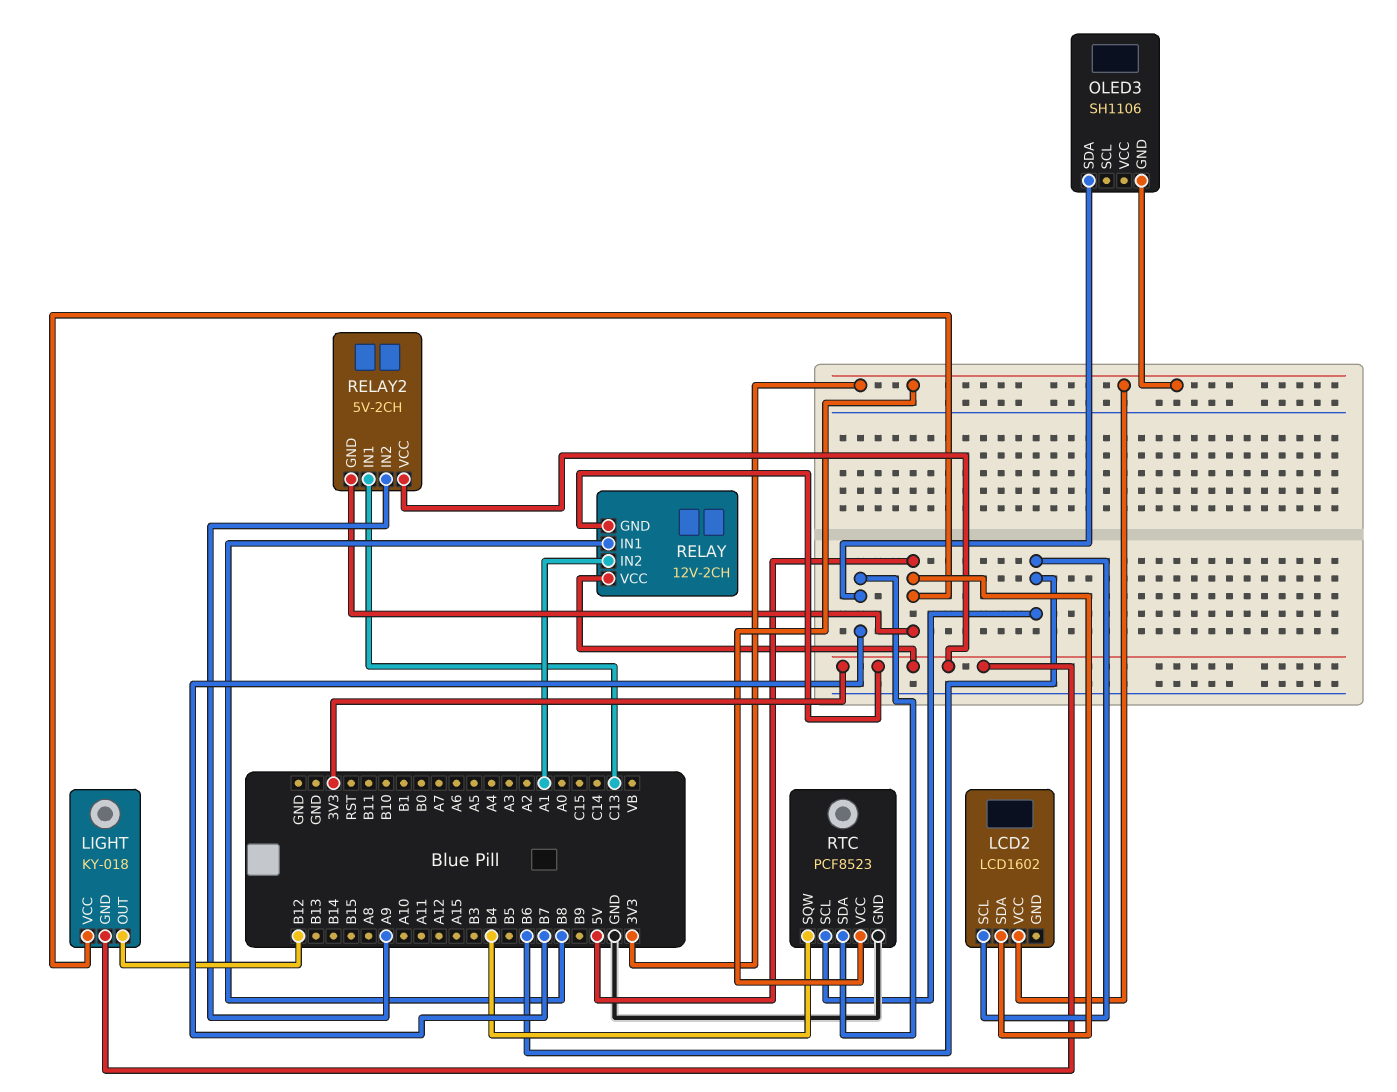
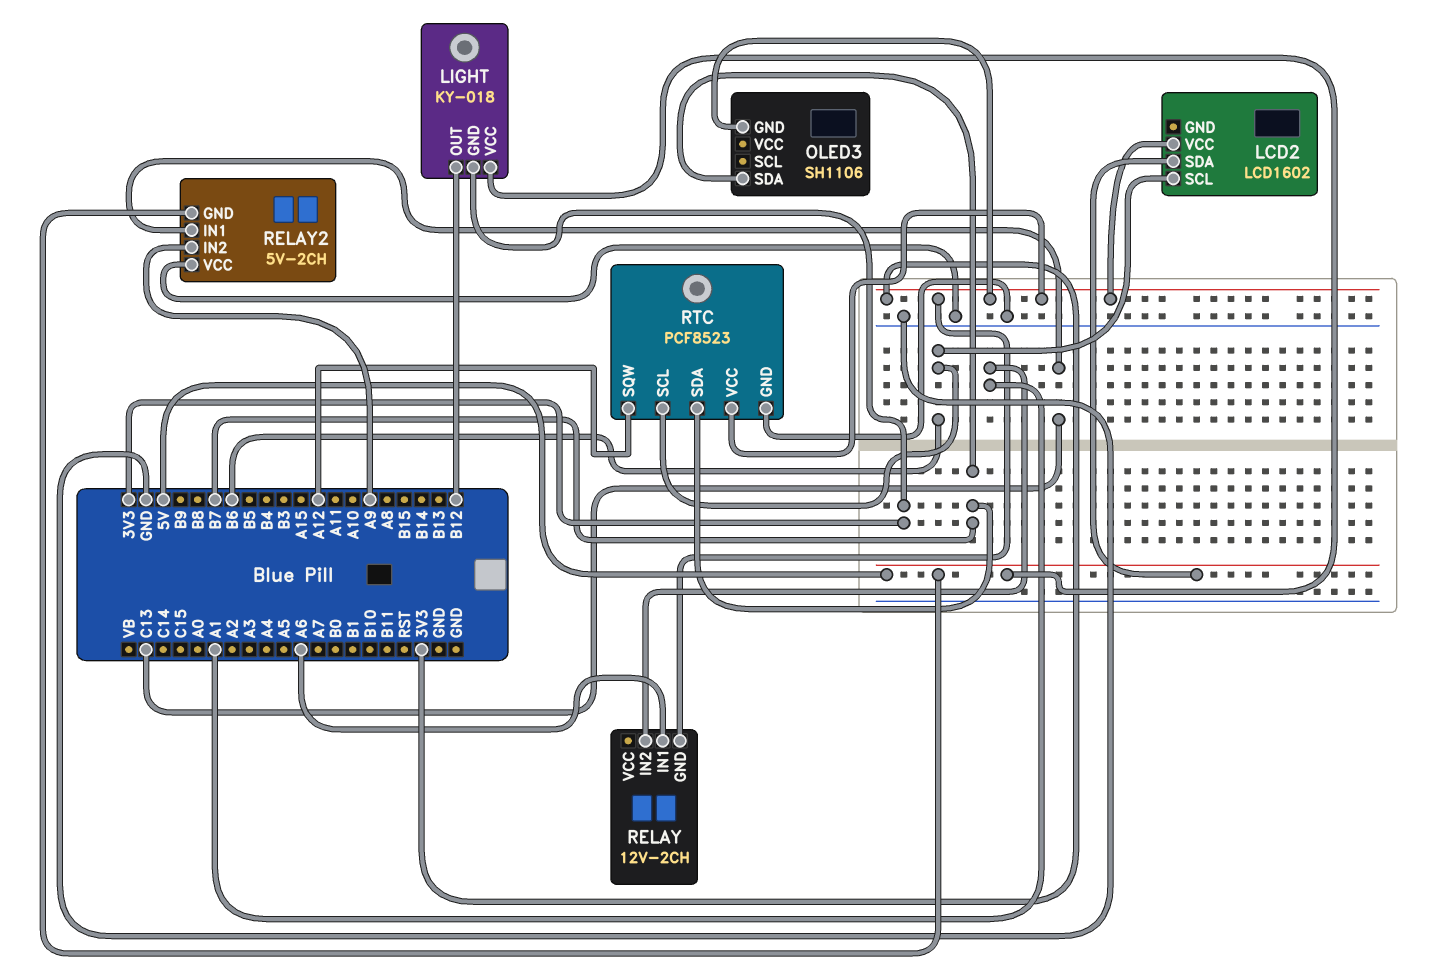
RELAY pin IN1: B8 -> A6
RELAY pin VCC: 3V3 -> none
RELAY2 pin VCC: 3V3 -> GND
RTC pin SQW: B4 -> A12

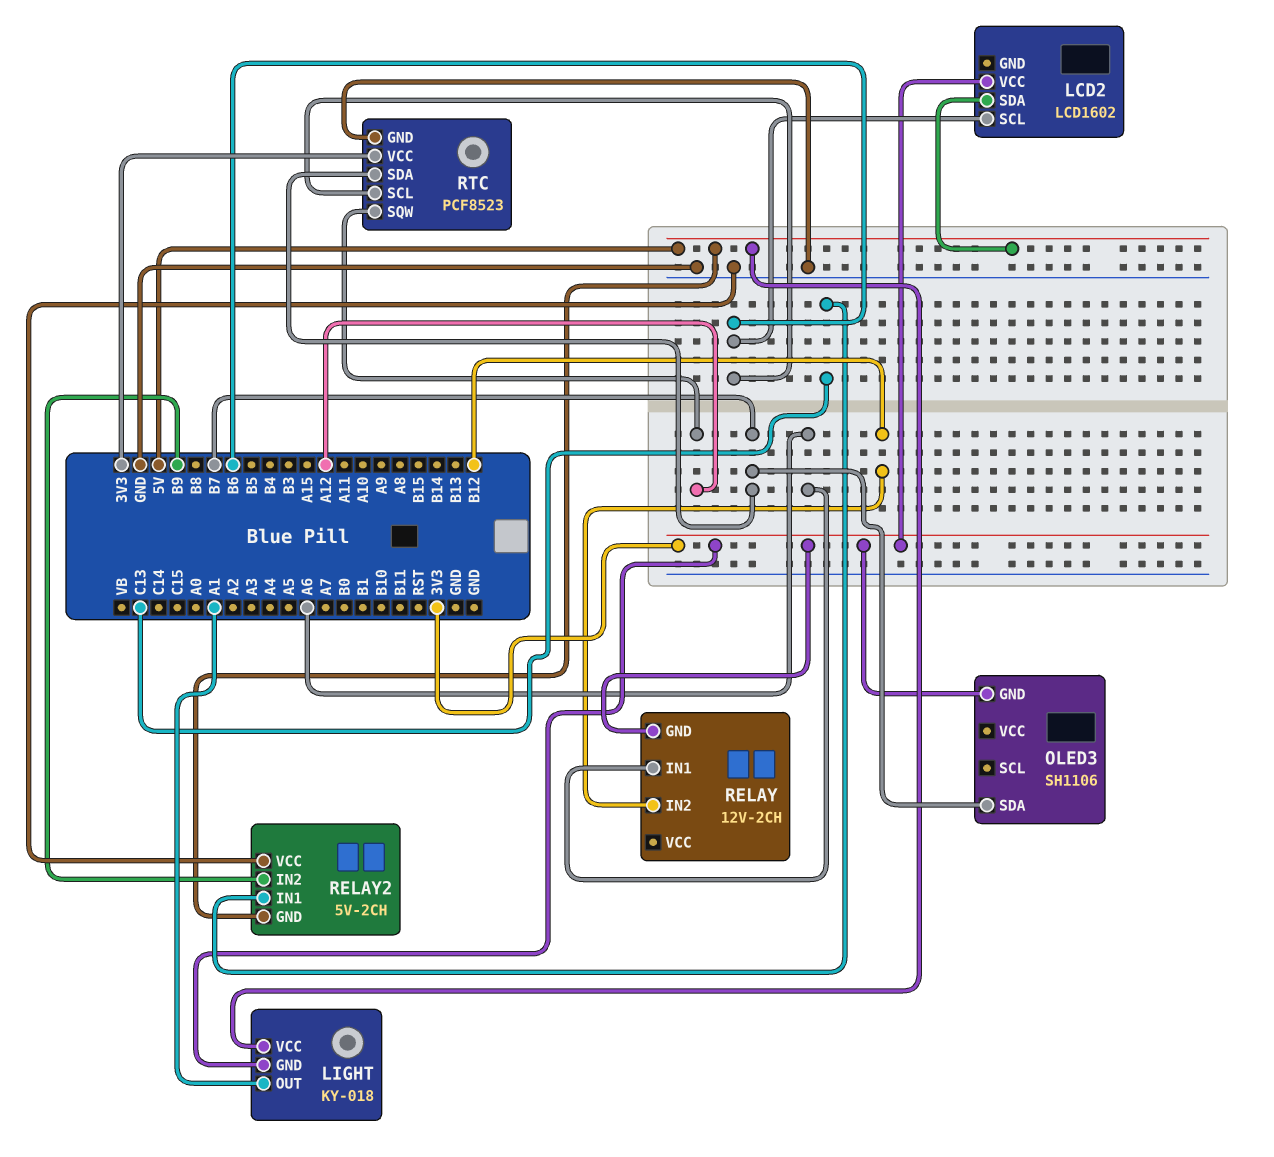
LIGHT pin OUT: B12 -> A1
RELAY pin IN2: A1 -> B12
RELAY2 pin IN2: A9 -> B9

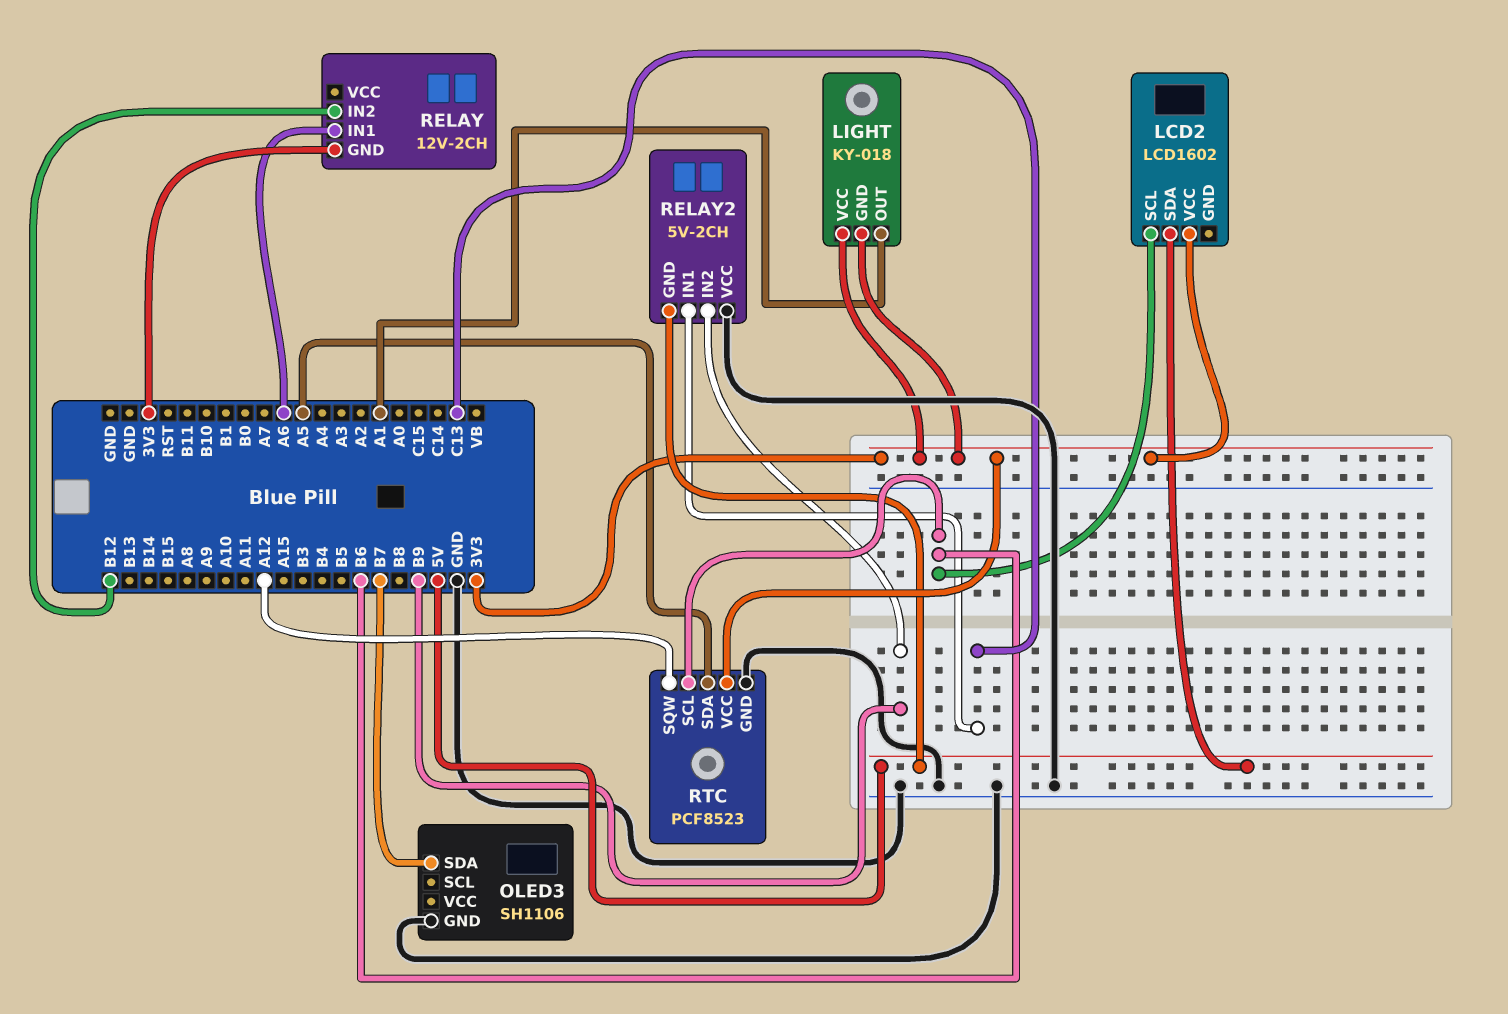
LIGHT pin VCC: 5V -> 3V3
OLED3 pin GND: 3V3 -> GND
RTC pin SDA: B7 -> A5

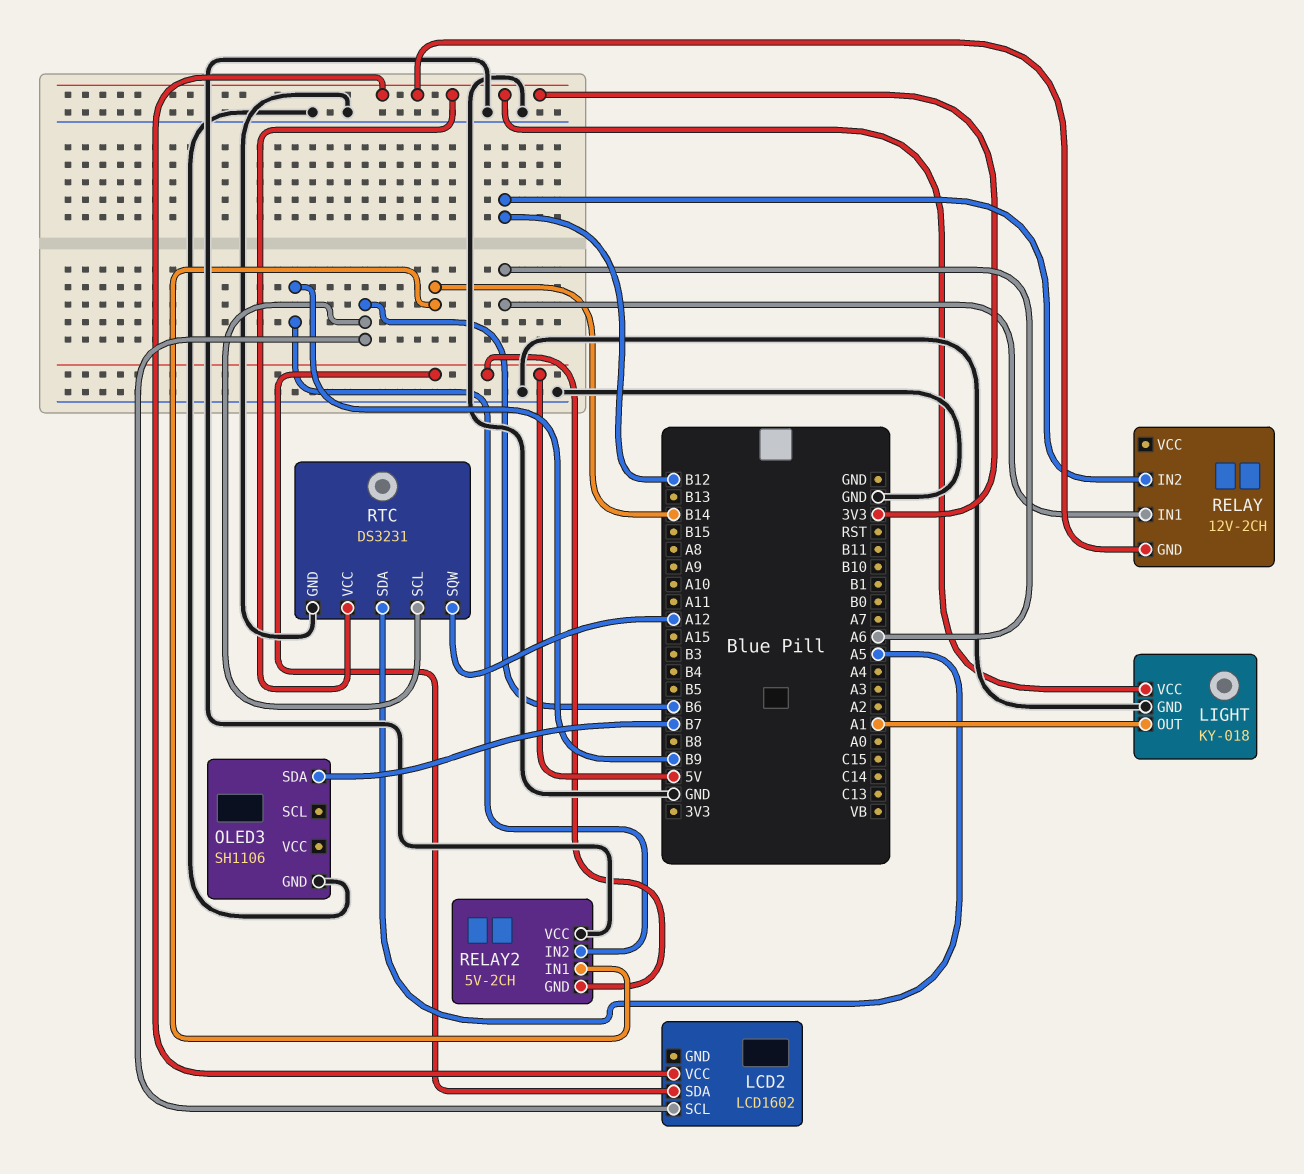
LIGHT pin GND: 3V3 -> GND
RELAY2 pin IN1: C13 -> B14
RTC: PCF8523 -> DS3231

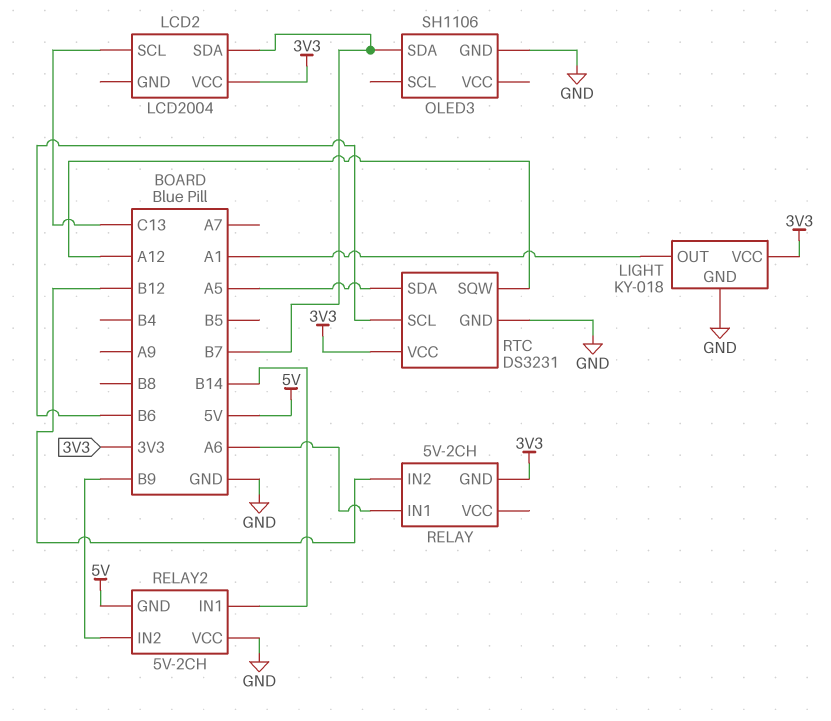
LCD2: LCD1602 -> LCD2004
LCD2 pin SCL: B6 -> C13
LCD2 pin SDA: 5V -> B7
RELAY: 12V-2CH -> 5V-2CH

